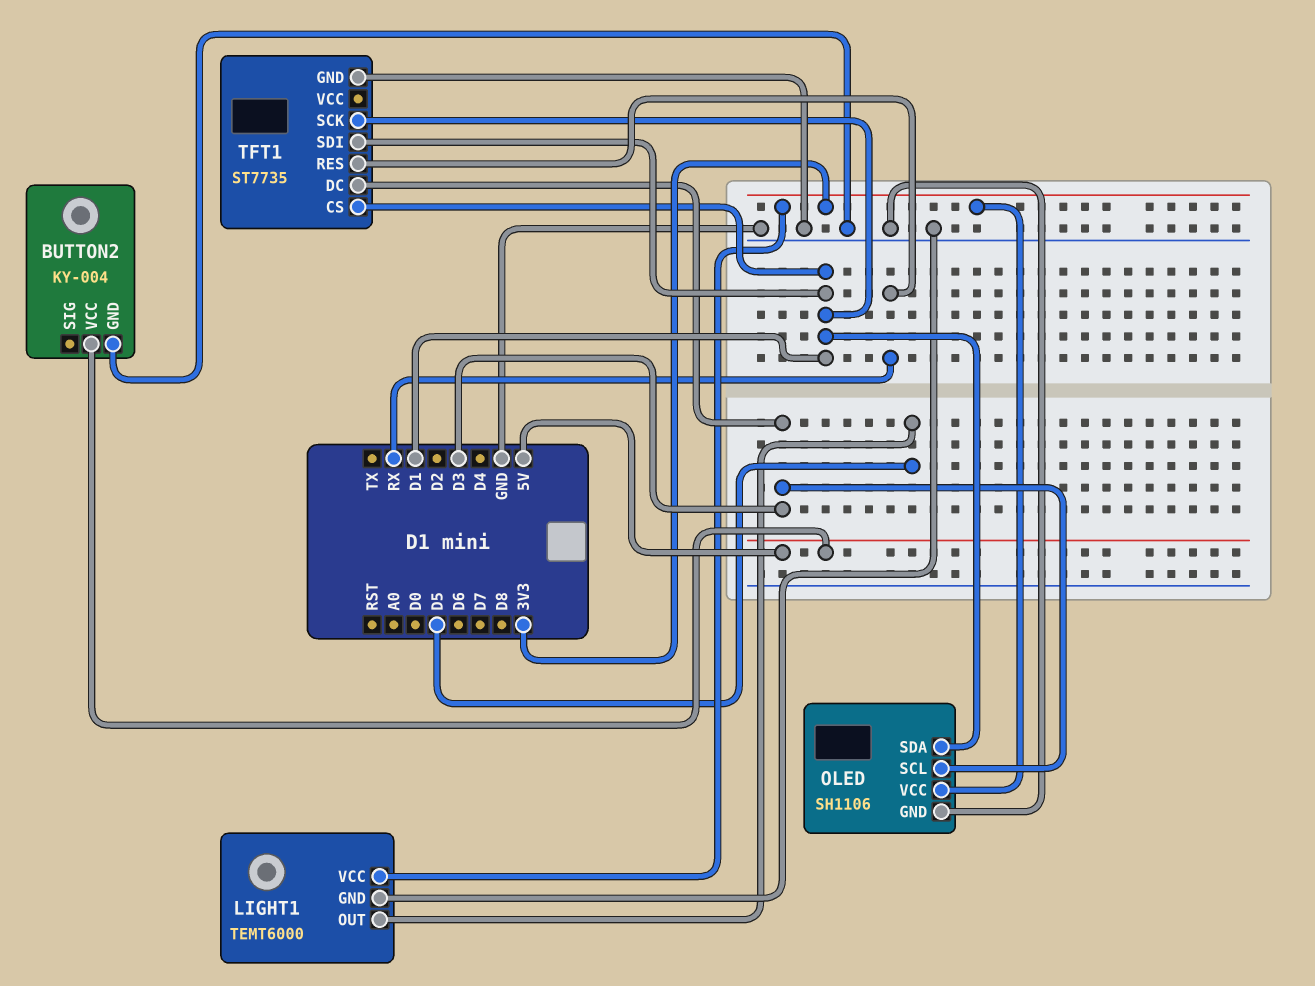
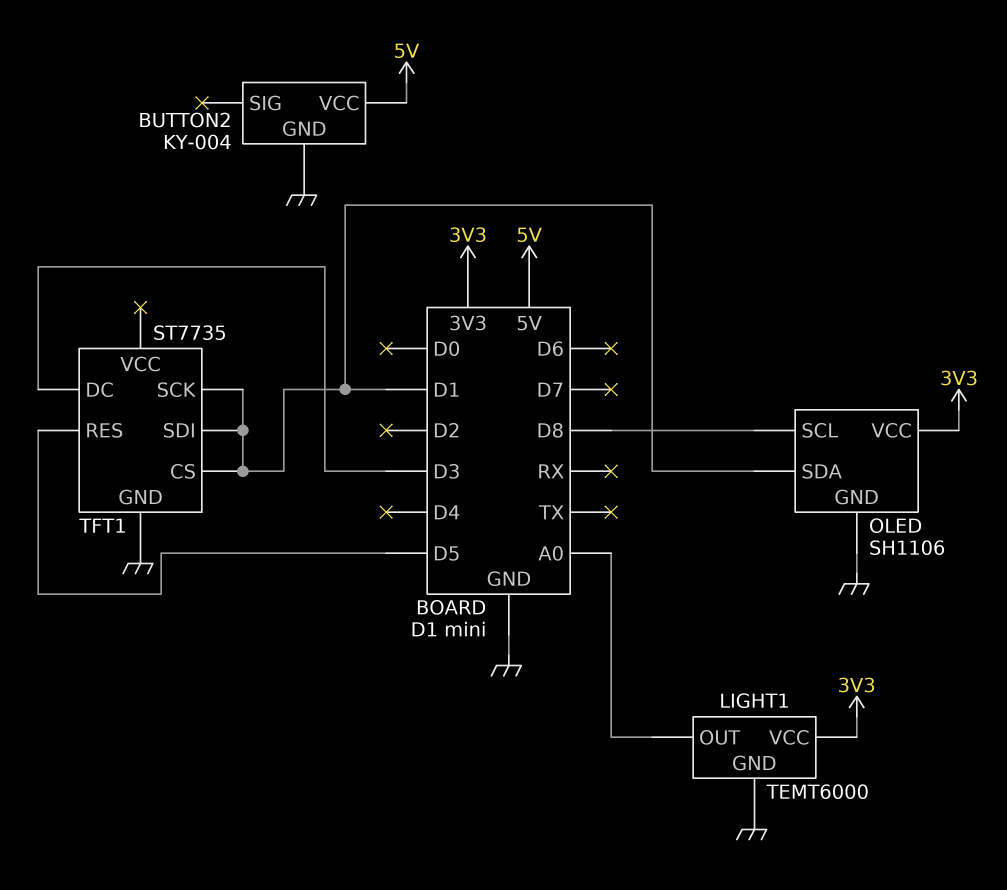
LIGHT1 pin OUT: D5 -> A0
OLED pin SCL: D3 -> D8
TFT1 pin RES: RX -> D5

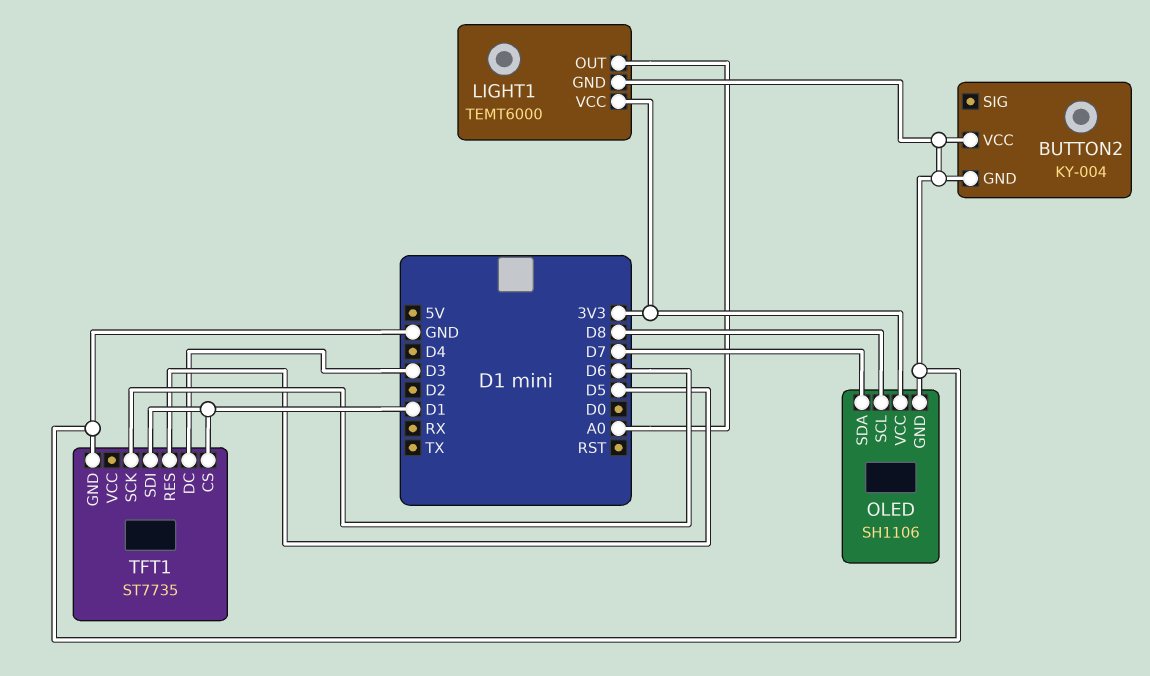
BUTTON2 pin VCC: 5V -> GND
OLED pin SDA: D1 -> D7
TFT1 pin SCK: D1 -> D6

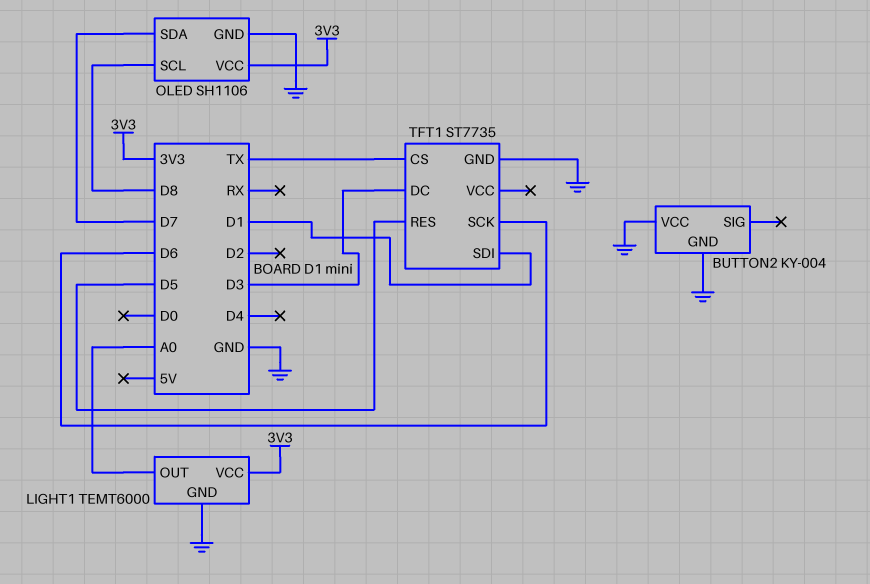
TFT1 pin CS: D1 -> TX

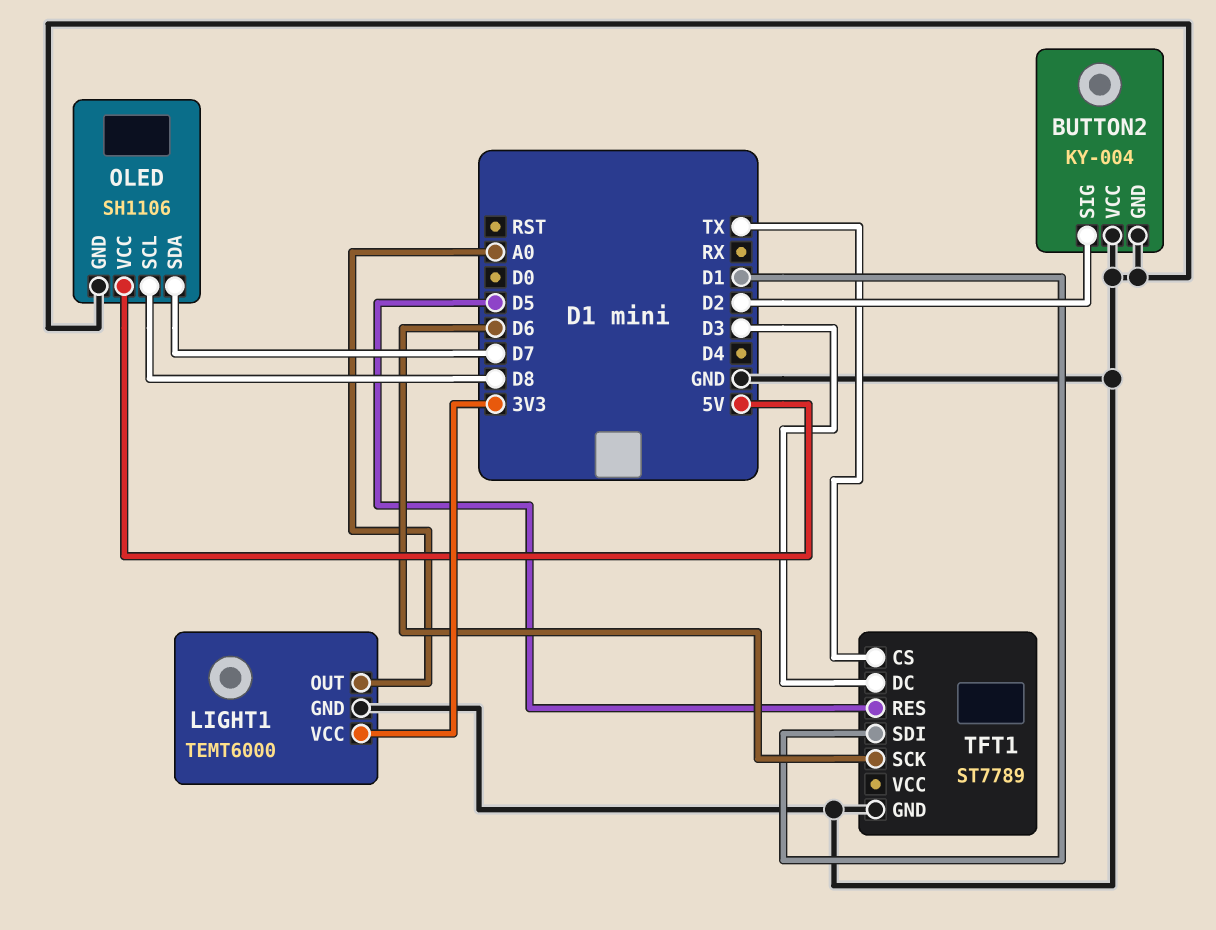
BUTTON2 pin SIG: none -> D2
OLED pin VCC: 3V3 -> 5V
TFT1: ST7735 -> ST7789

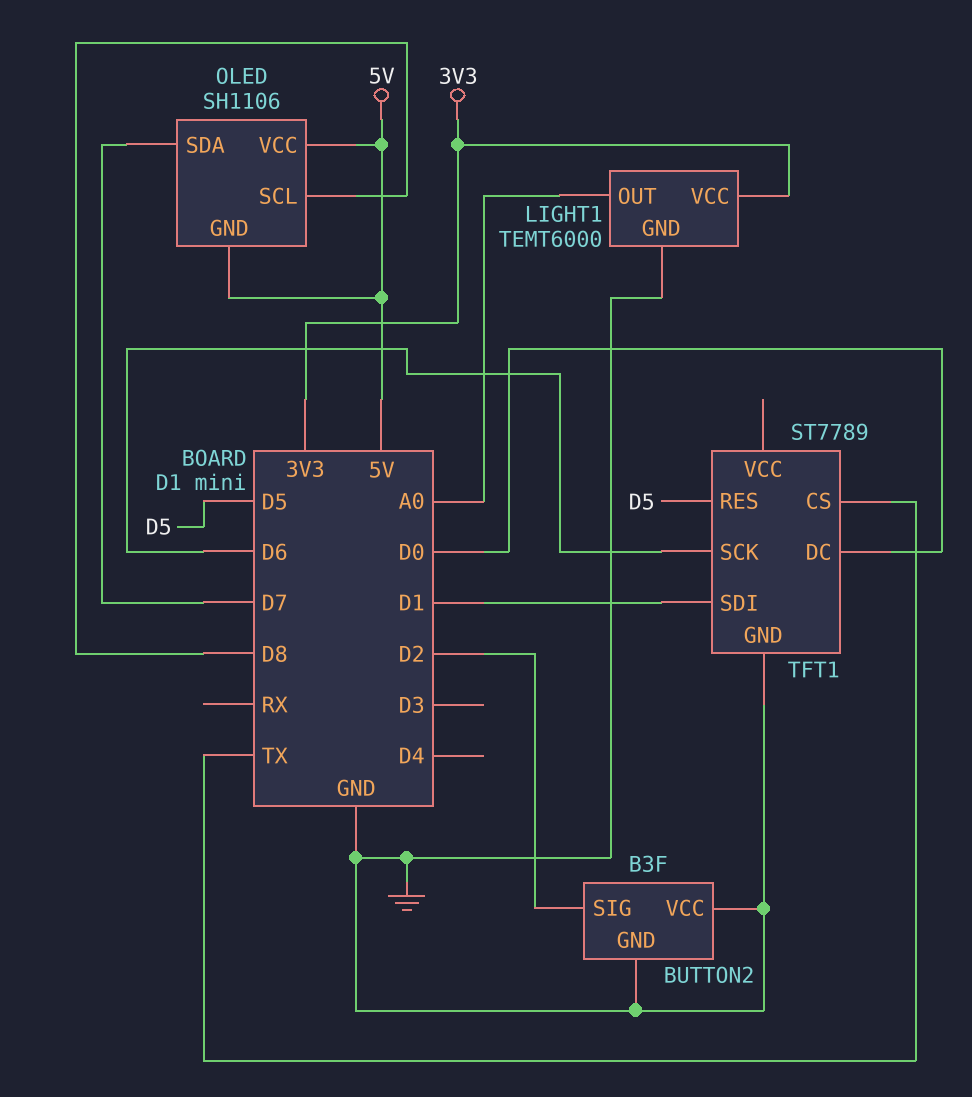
BUTTON2: KY-004 -> B3F
OLED pin GND: GND -> 5V
TFT1 pin DC: D3 -> D0

